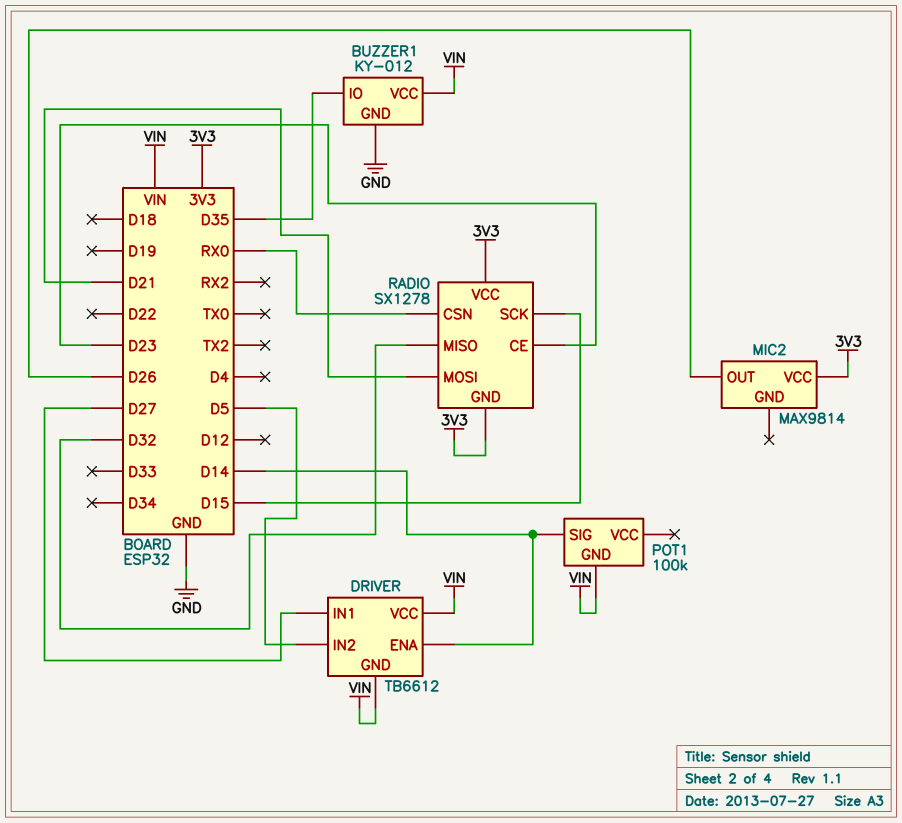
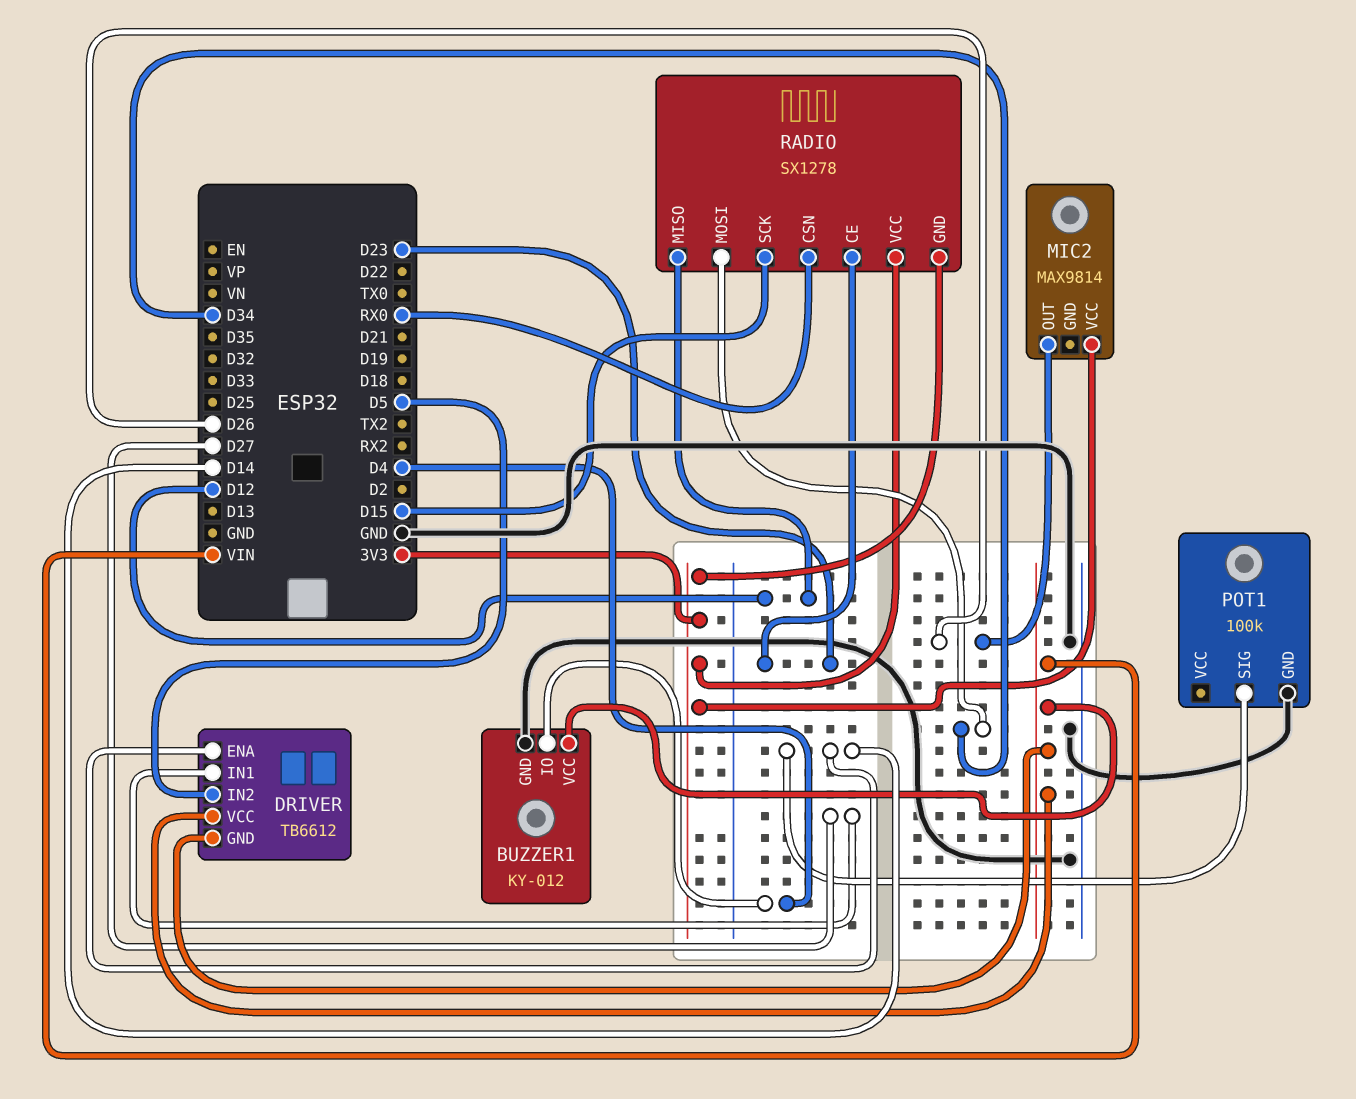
BUZZER1 pin IO: D35 -> D4
POT1 pin GND: VIN -> GND
RADIO pin MISO: D32 -> D12
RADIO pin MOSI: D21 -> D34

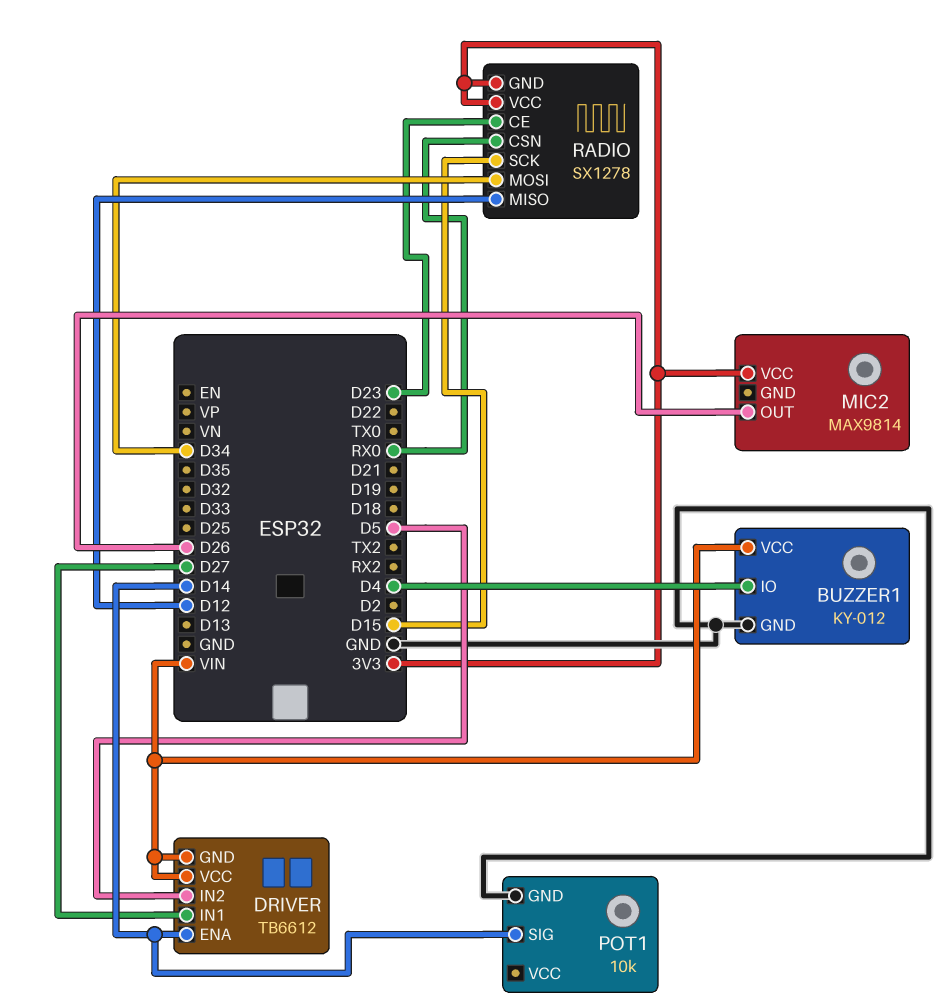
POT1: 100k -> 10k

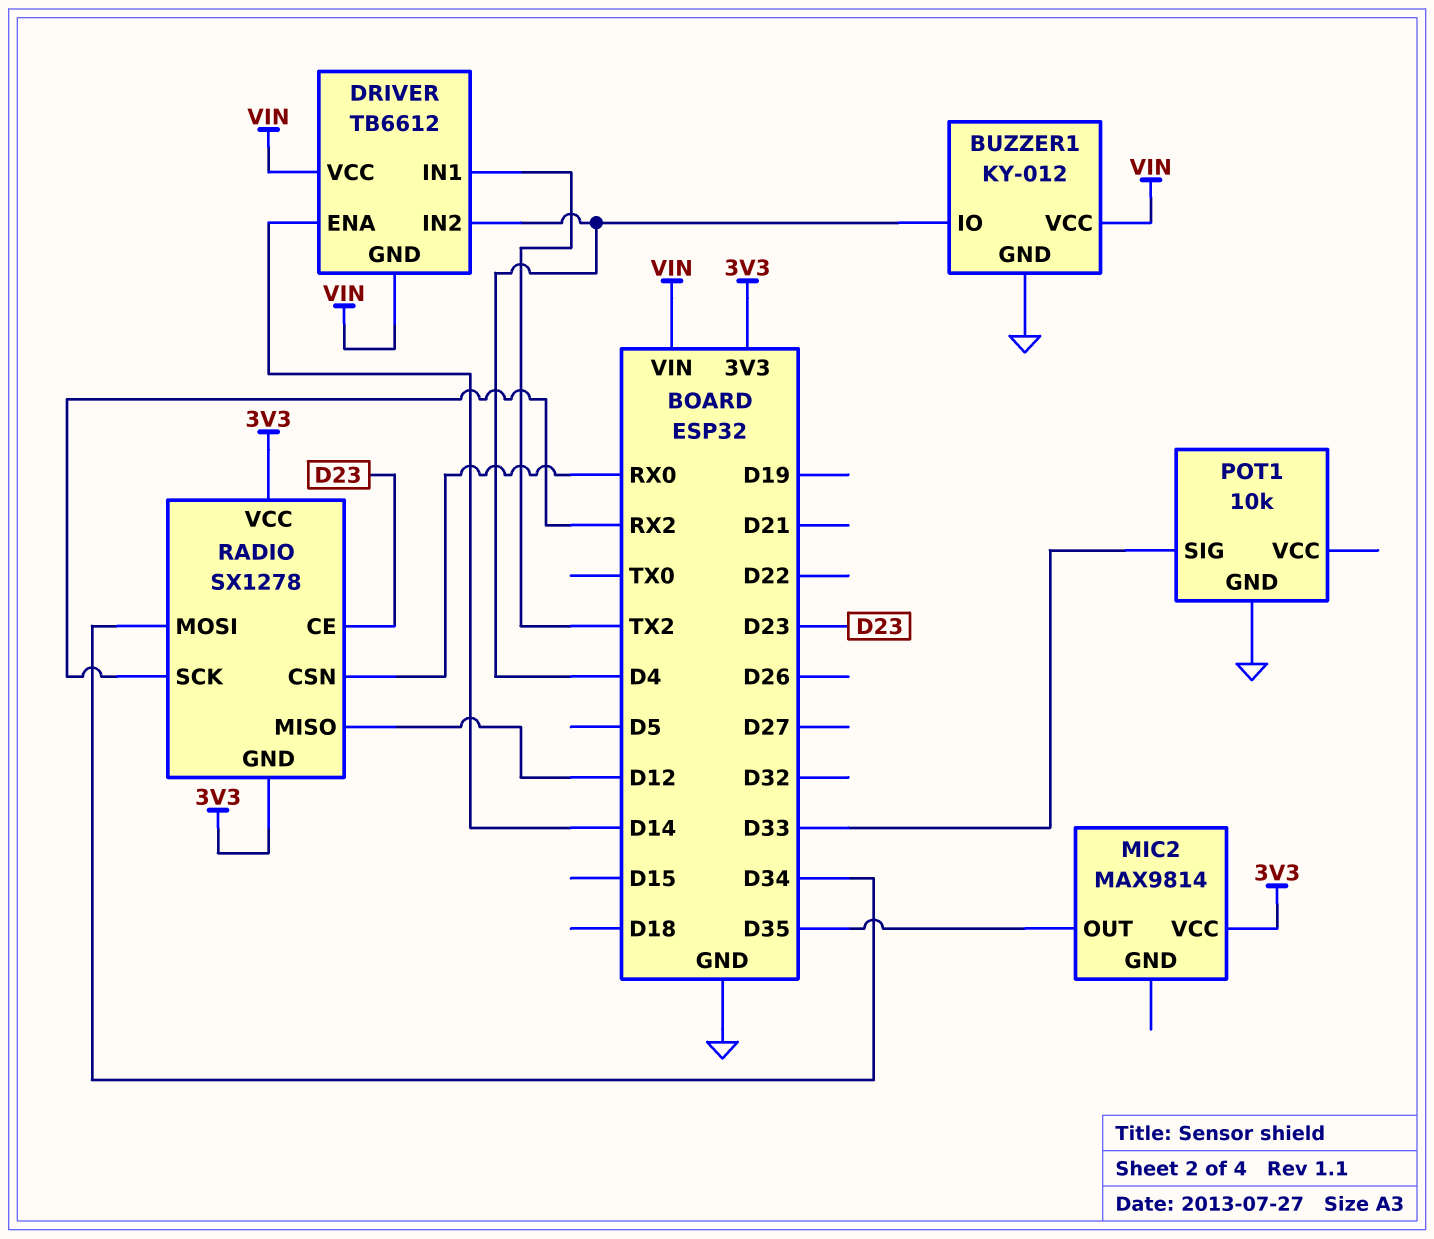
DRIVER pin IN1: D27 -> TX2
DRIVER pin IN2: D5 -> D4
MIC2 pin OUT: D26 -> D35
POT1 pin SIG: D14 -> D33
RADIO pin SCK: D15 -> RX2

